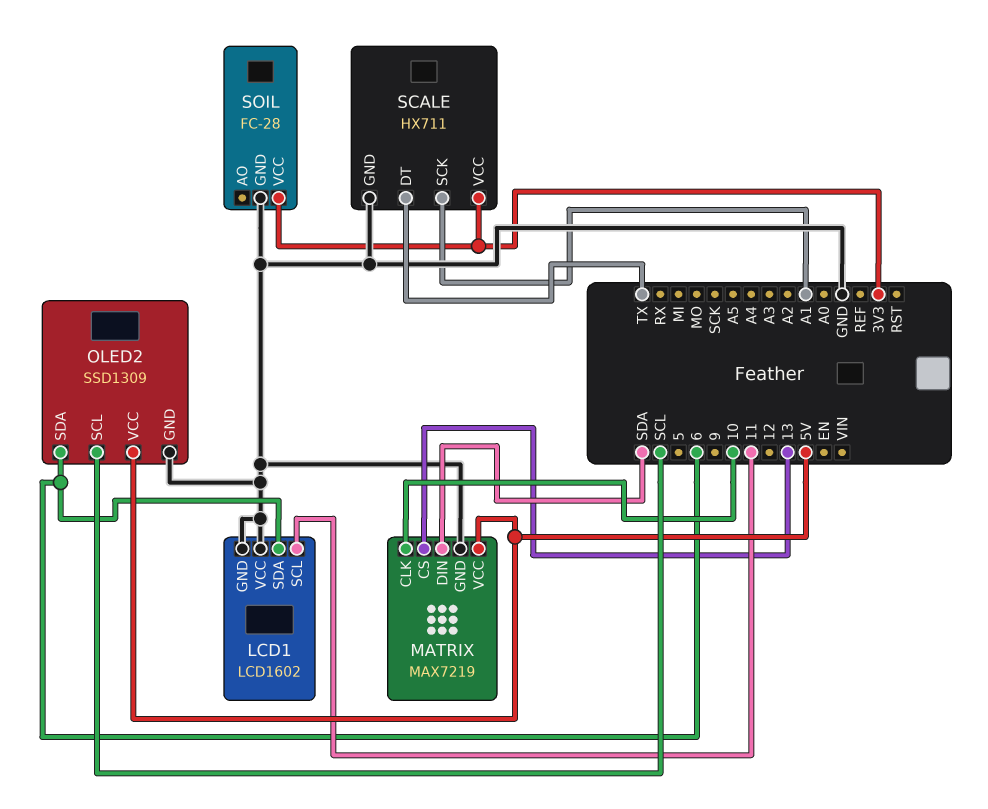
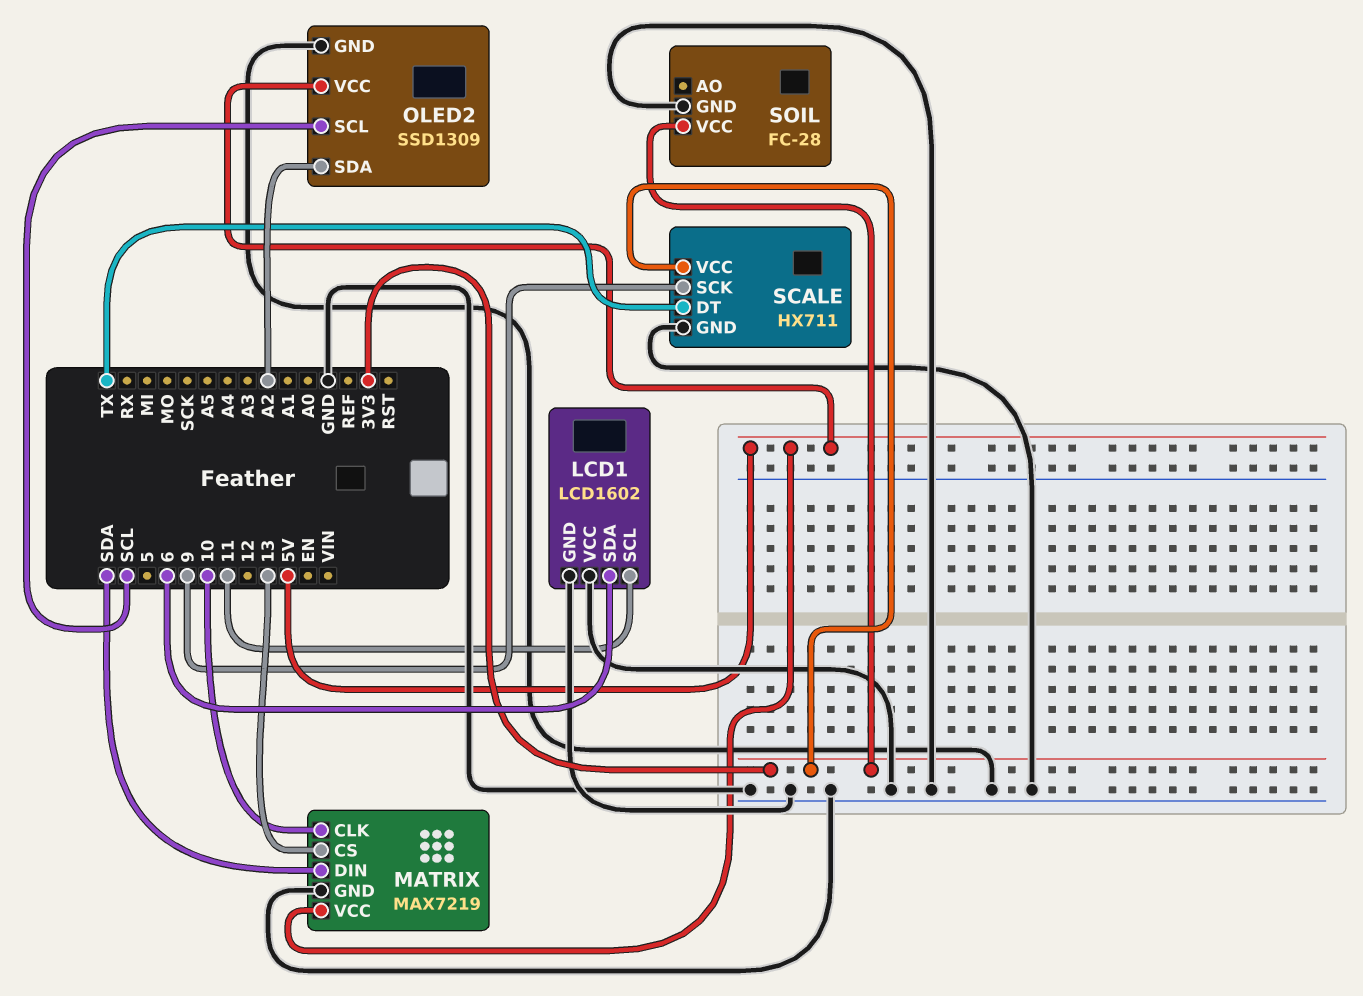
OLED2 pin SDA: 6 -> A2
SCALE pin SCK: A1 -> 9

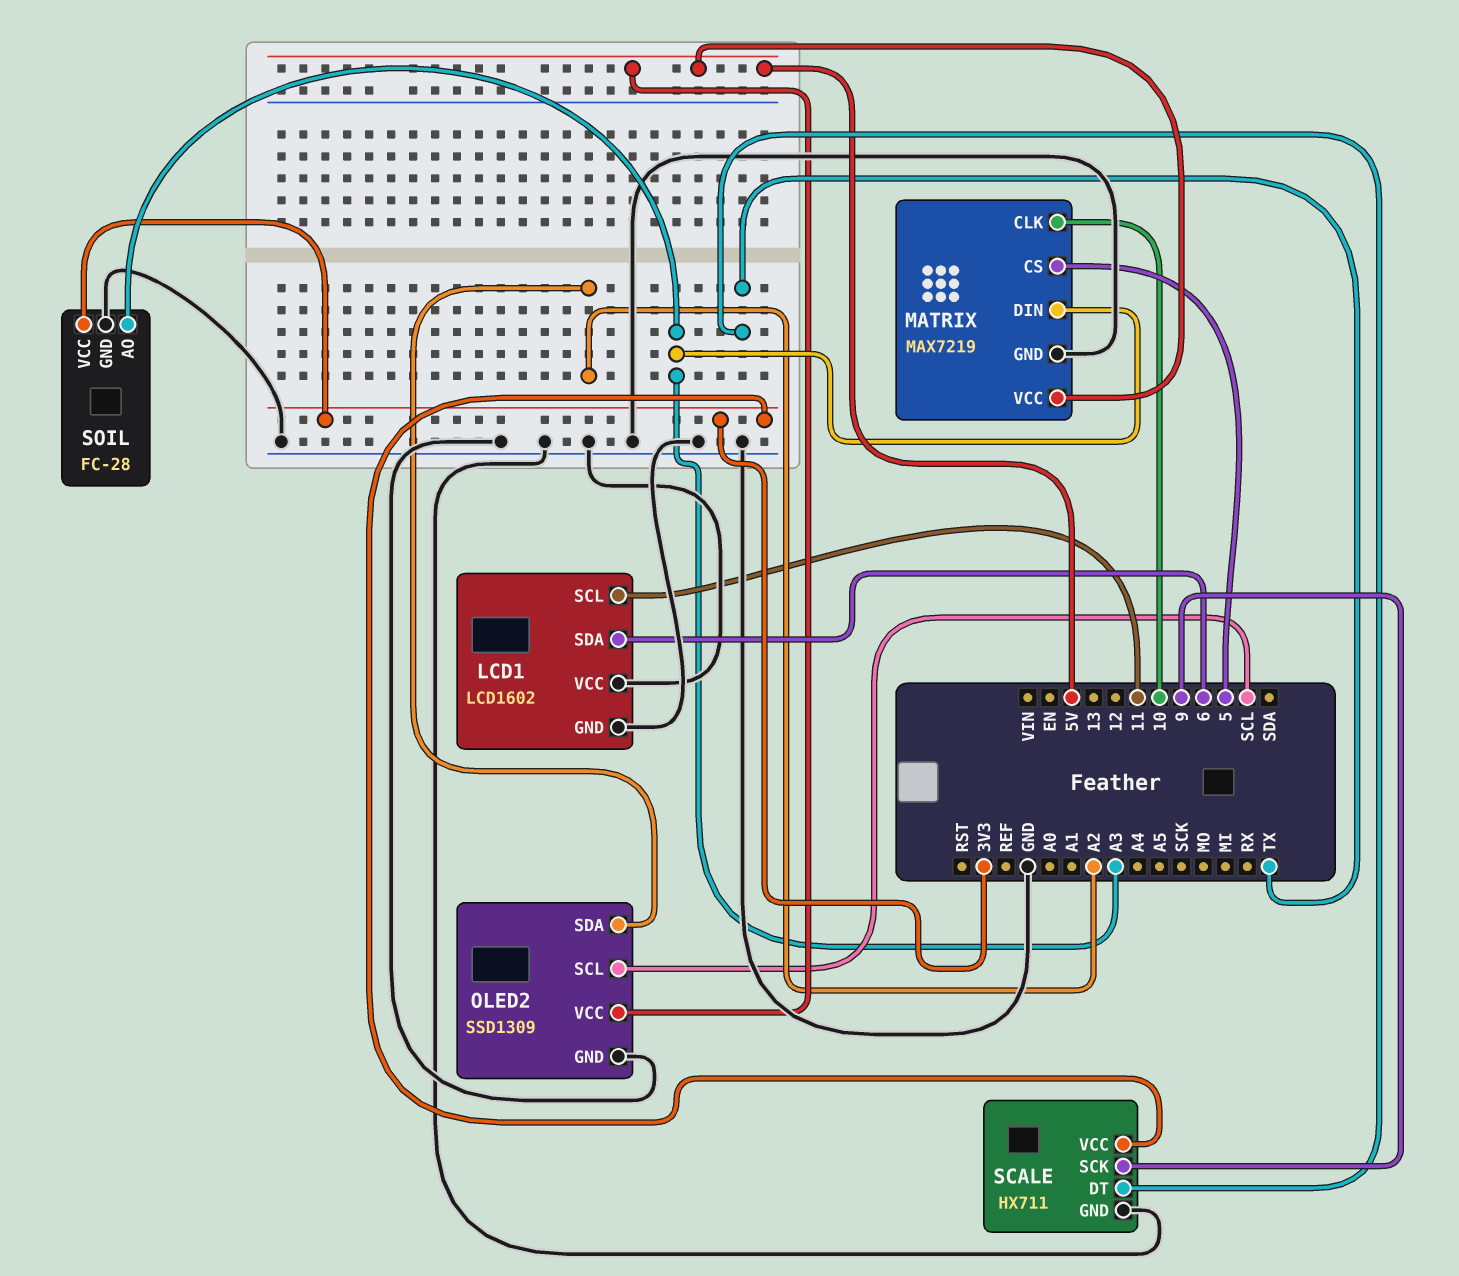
MATRIX pin CS: 13 -> 5
MATRIX pin DIN: SDA -> A3
SOIL pin AO: none -> A3

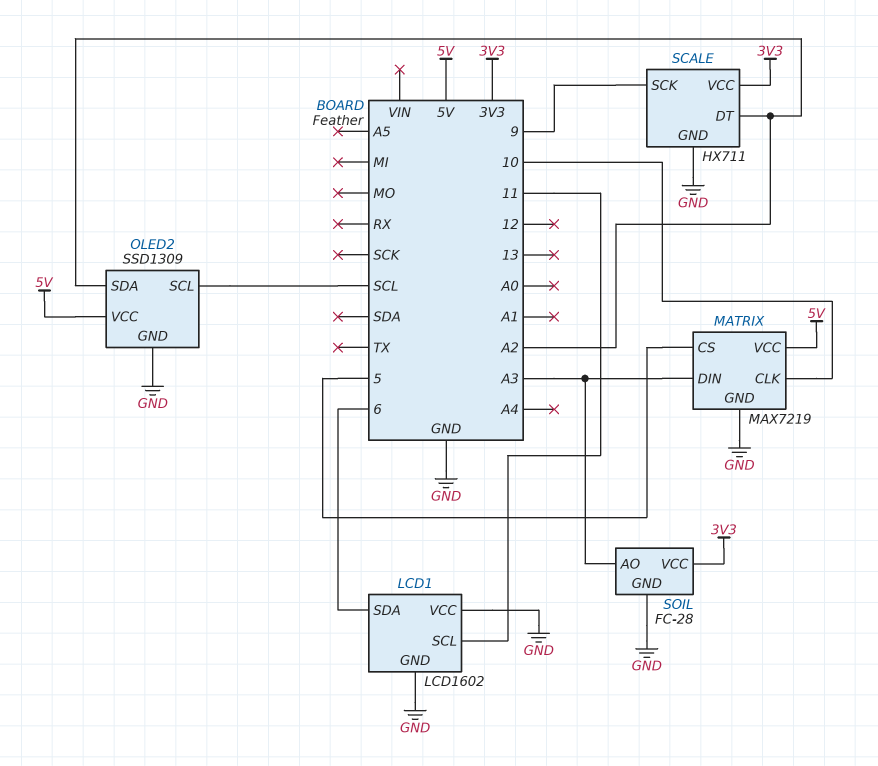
SCALE pin DT: TX -> A2

